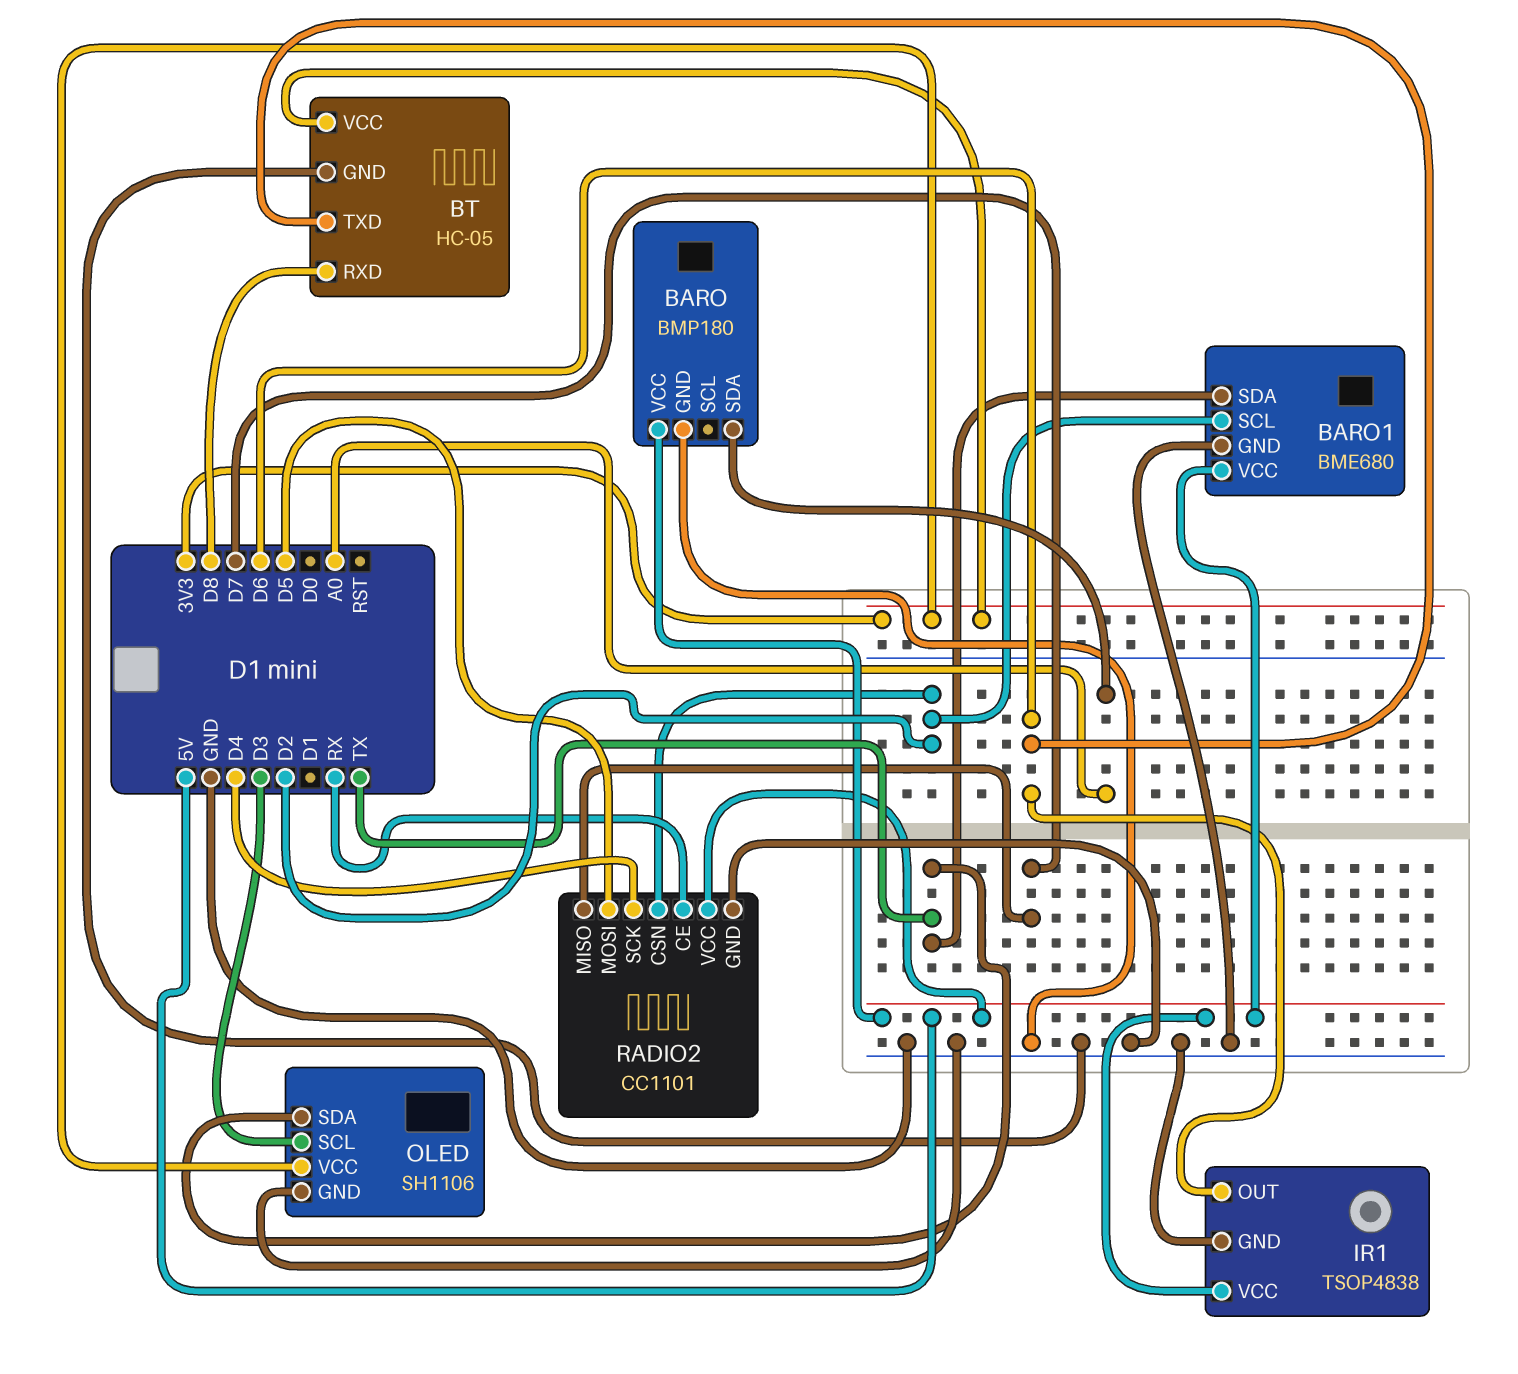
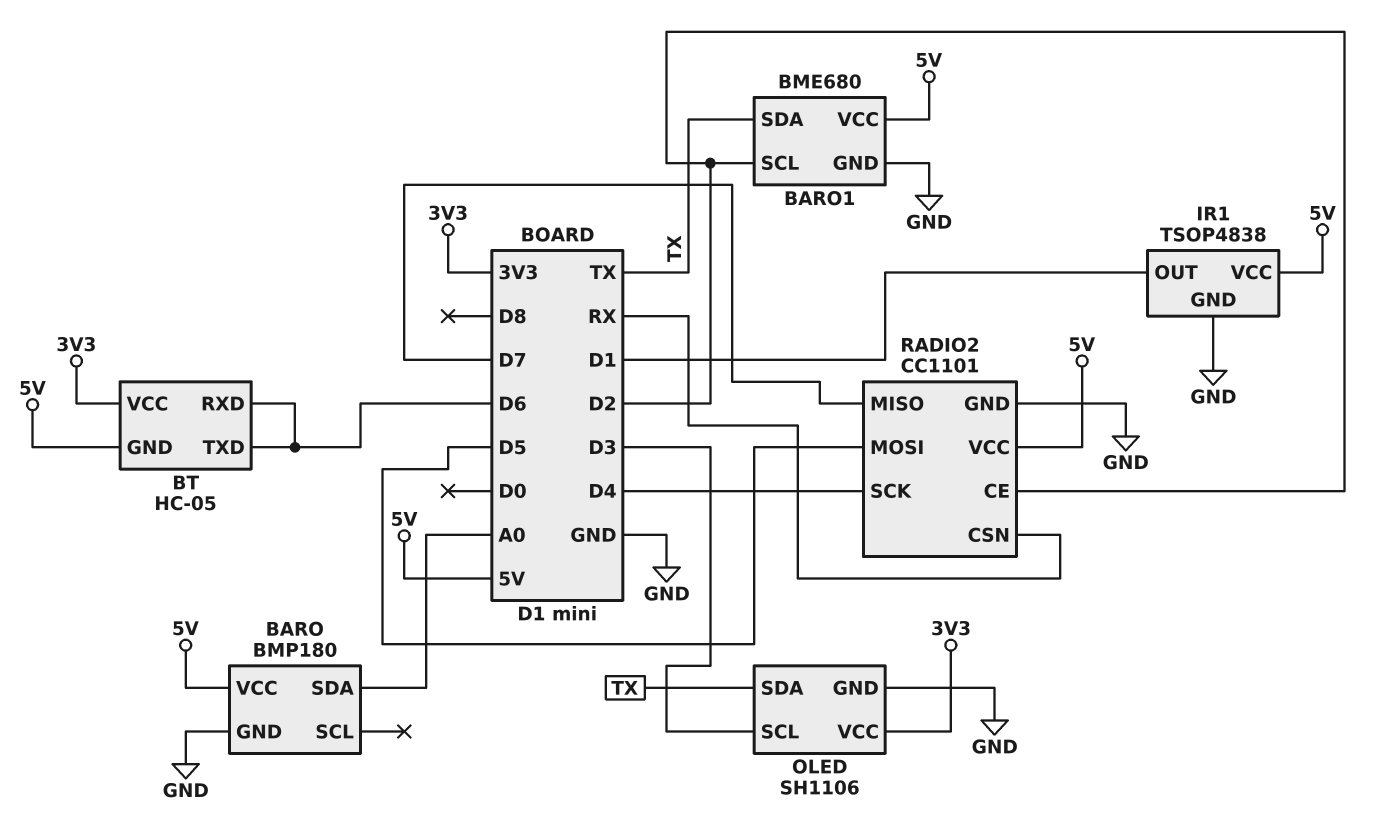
BT pin GND: GND -> 5V
BT pin RXD: D8 -> D6
IR1 pin OUT: D6 -> D1
RADIO2 pin CE: RX -> D2
RADIO2 pin CSN: D2 -> RX

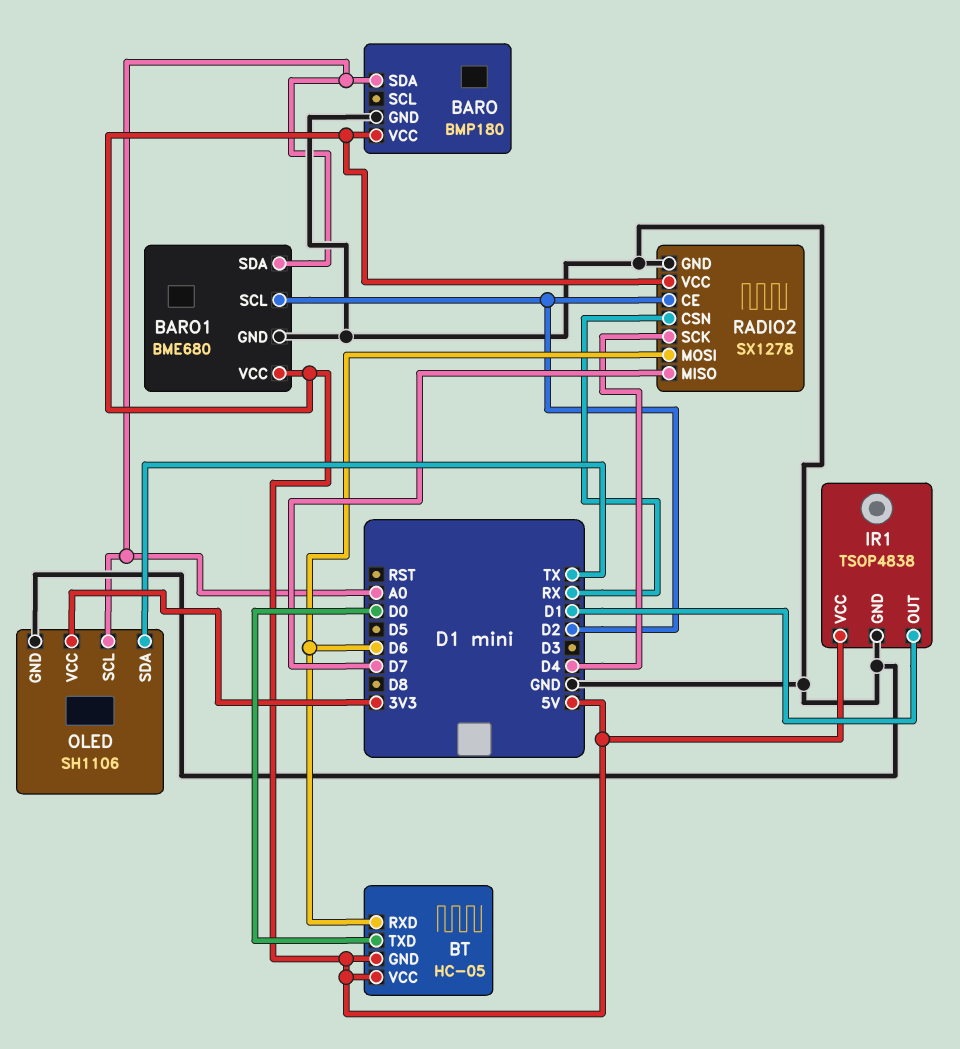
BARO1 pin SDA: TX -> A0
BT pin TXD: D6 -> D0
BT pin VCC: 3V3 -> 5V
OLED pin SCL: D3 -> A0
RADIO2: CC1101 -> SX1278
RADIO2 pin MOSI: D5 -> D6

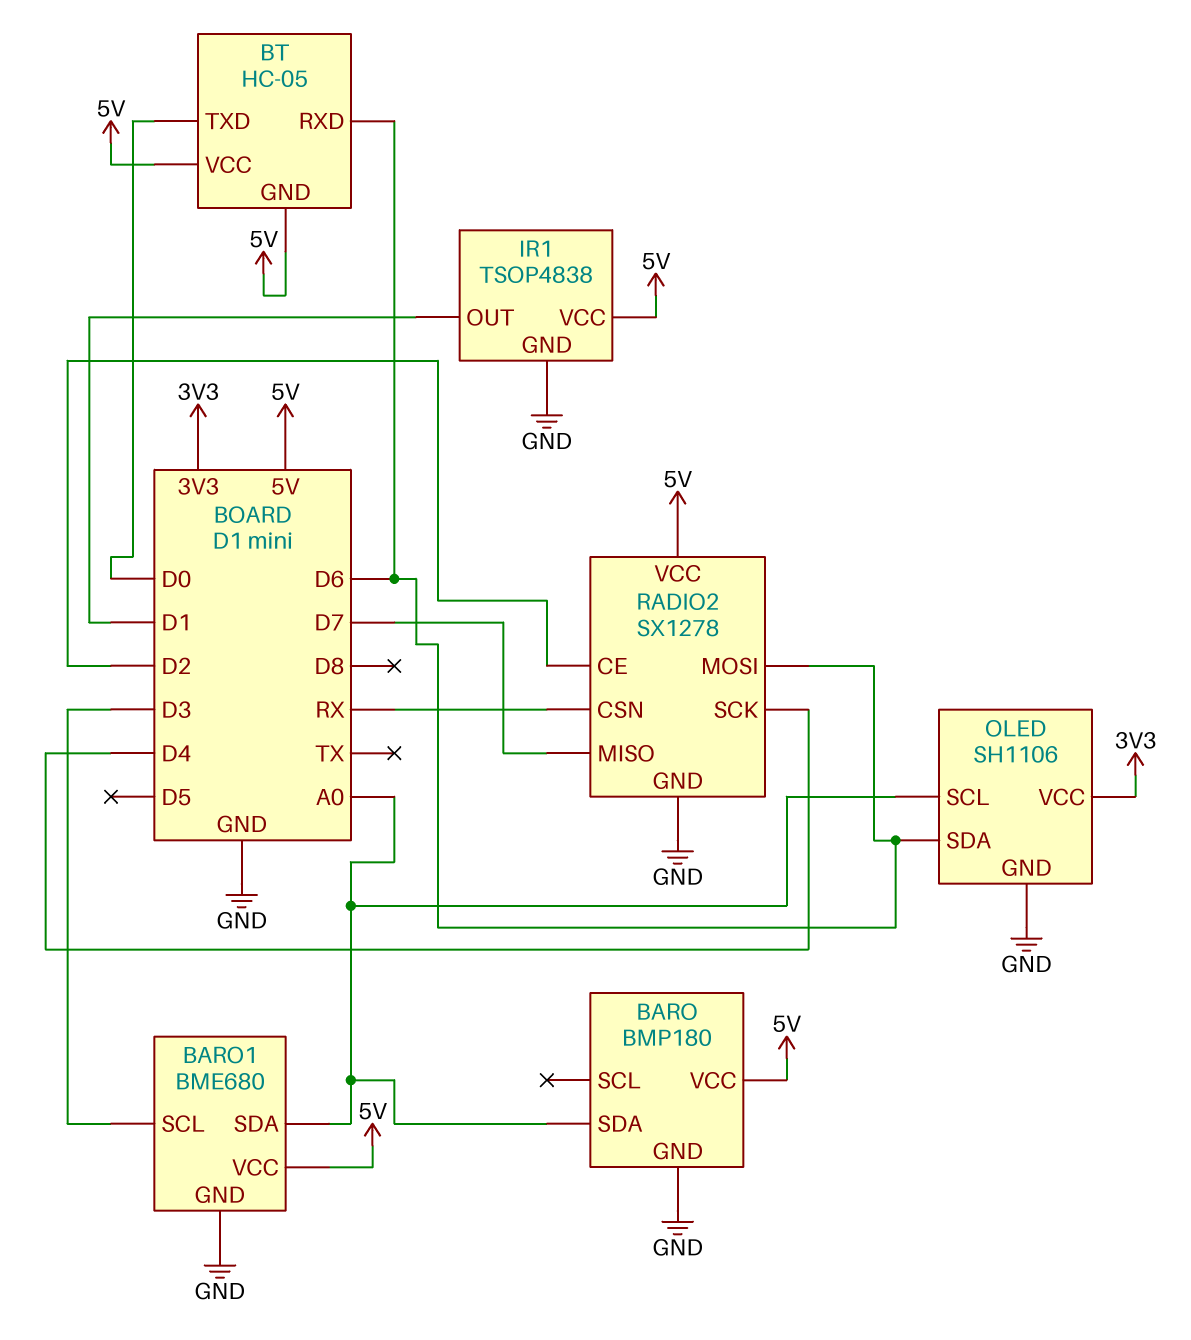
BARO1 pin SCL: D2 -> D3
OLED pin SDA: TX -> D6

